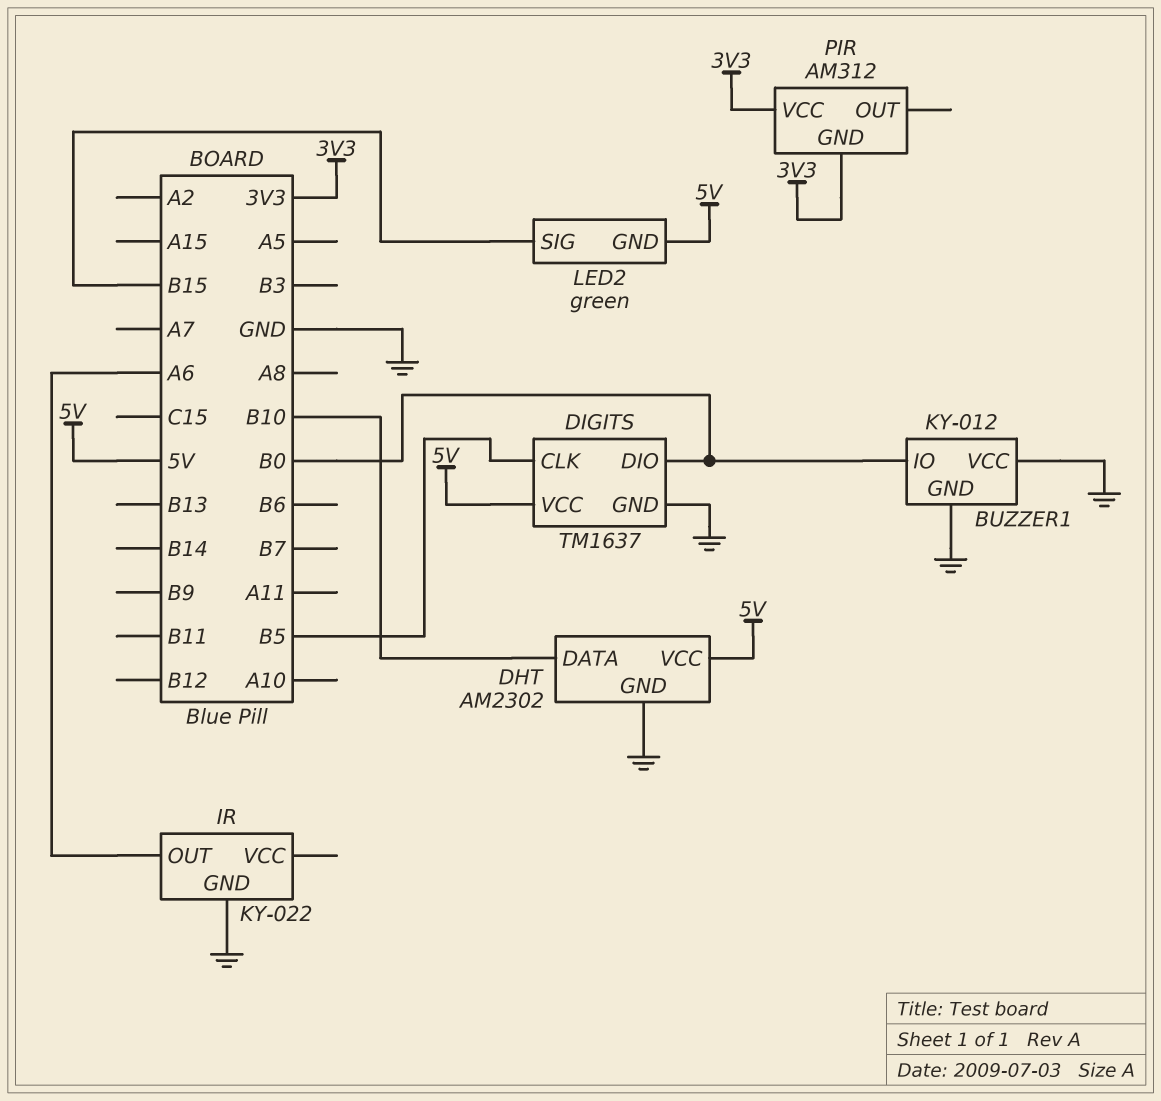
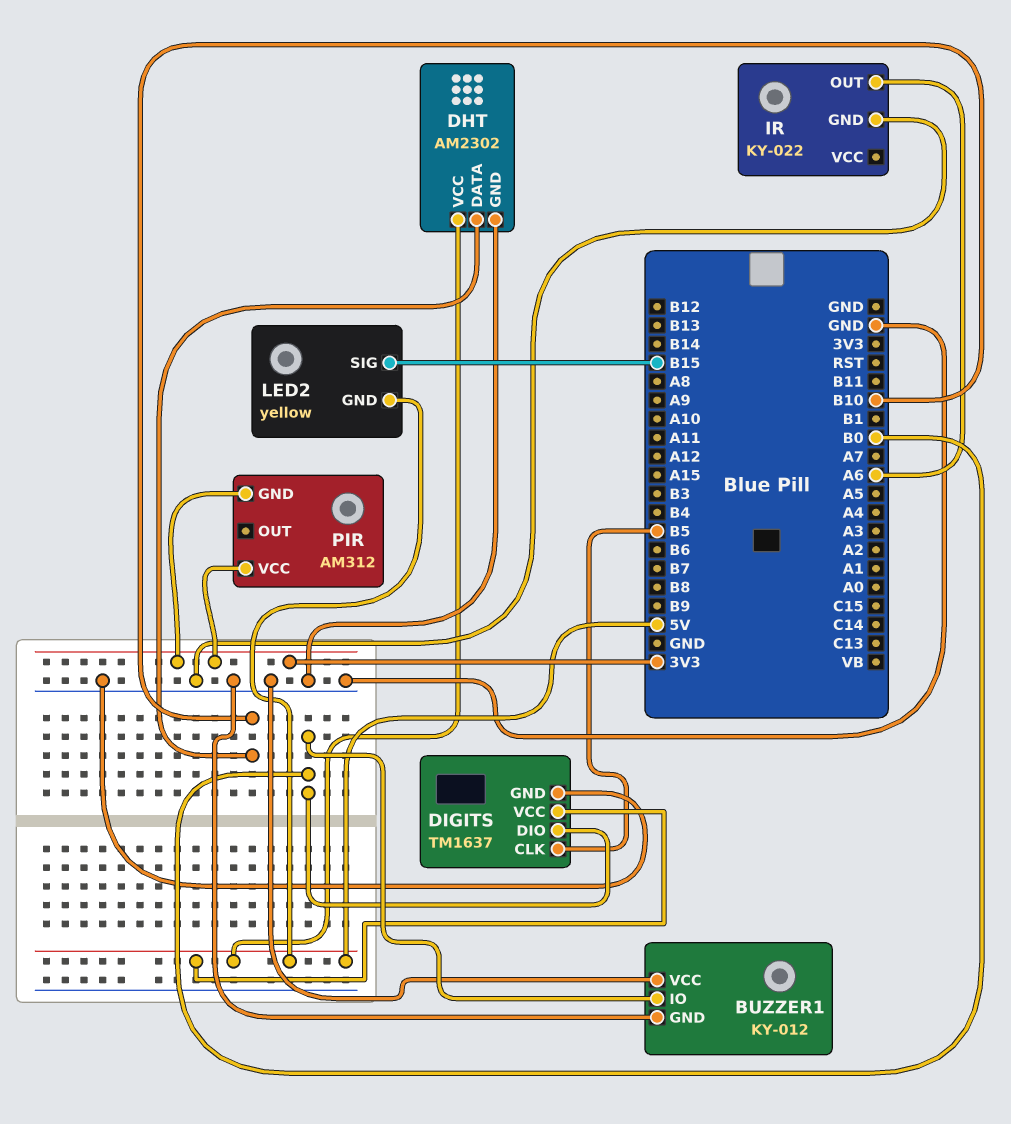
LED2: green -> yellow

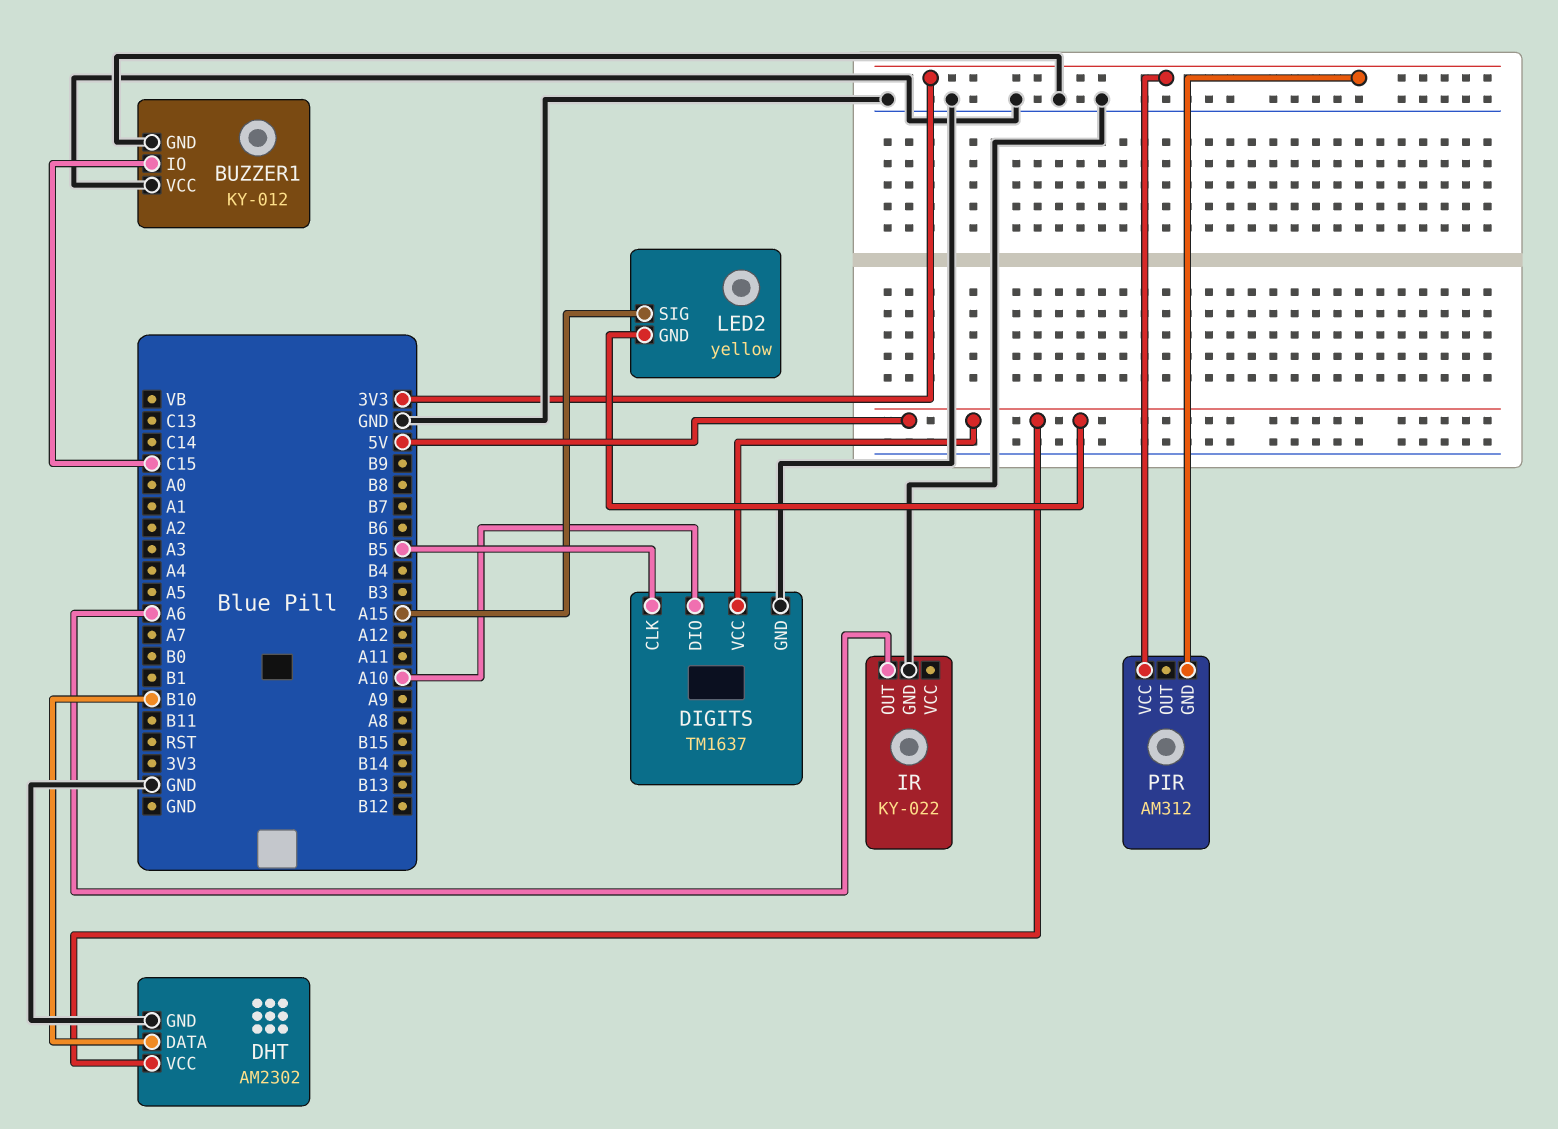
BUZZER1 pin IO: B0 -> C15
DIGITS pin DIO: B0 -> A10
LED2 pin SIG: B15 -> A15

